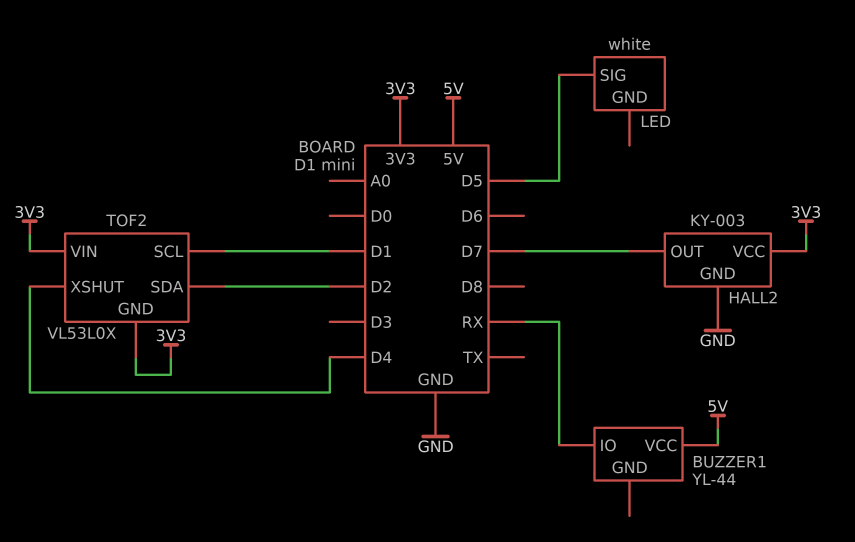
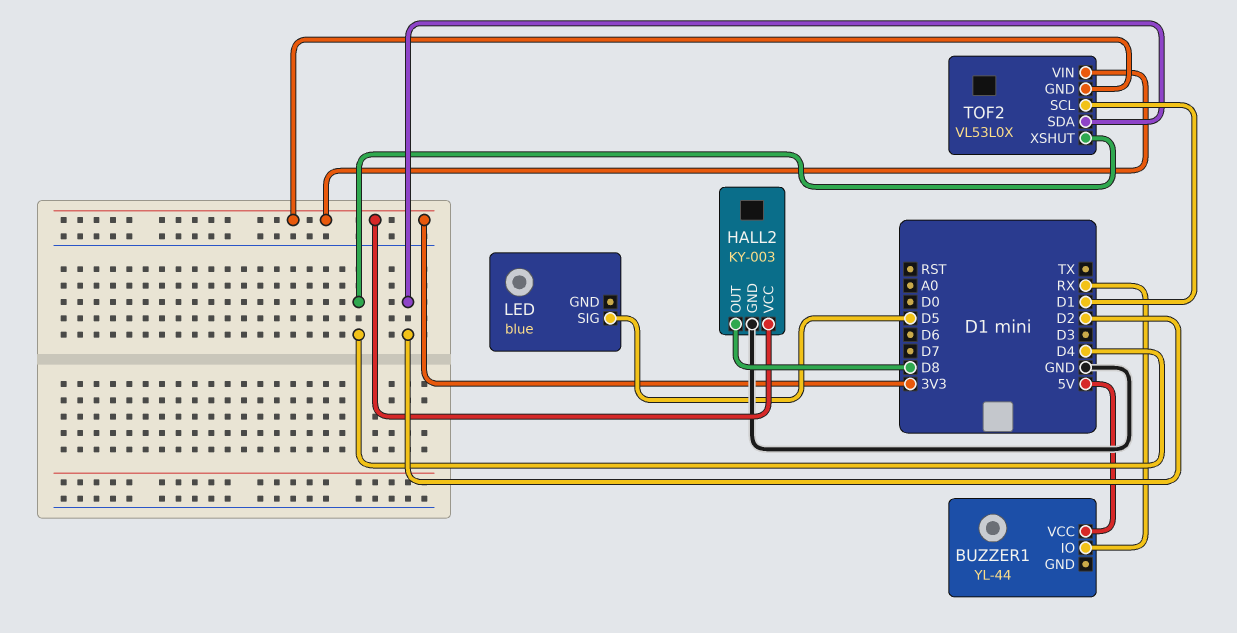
HALL2 pin OUT: D7 -> D8
LED: white -> blue

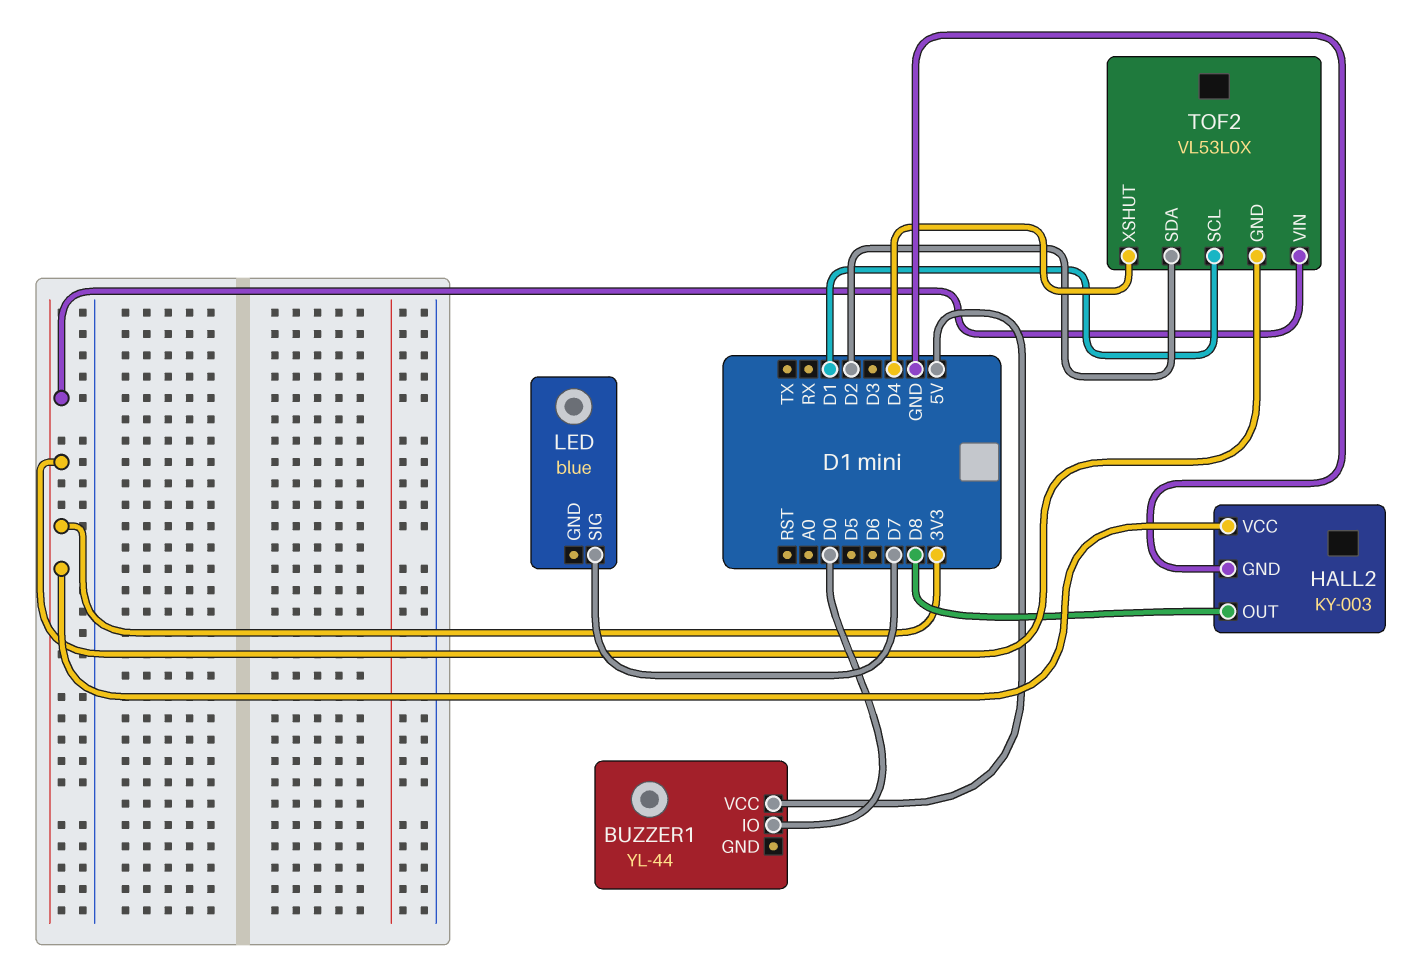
BUZZER1 pin IO: RX -> D0
LED pin SIG: D5 -> D7

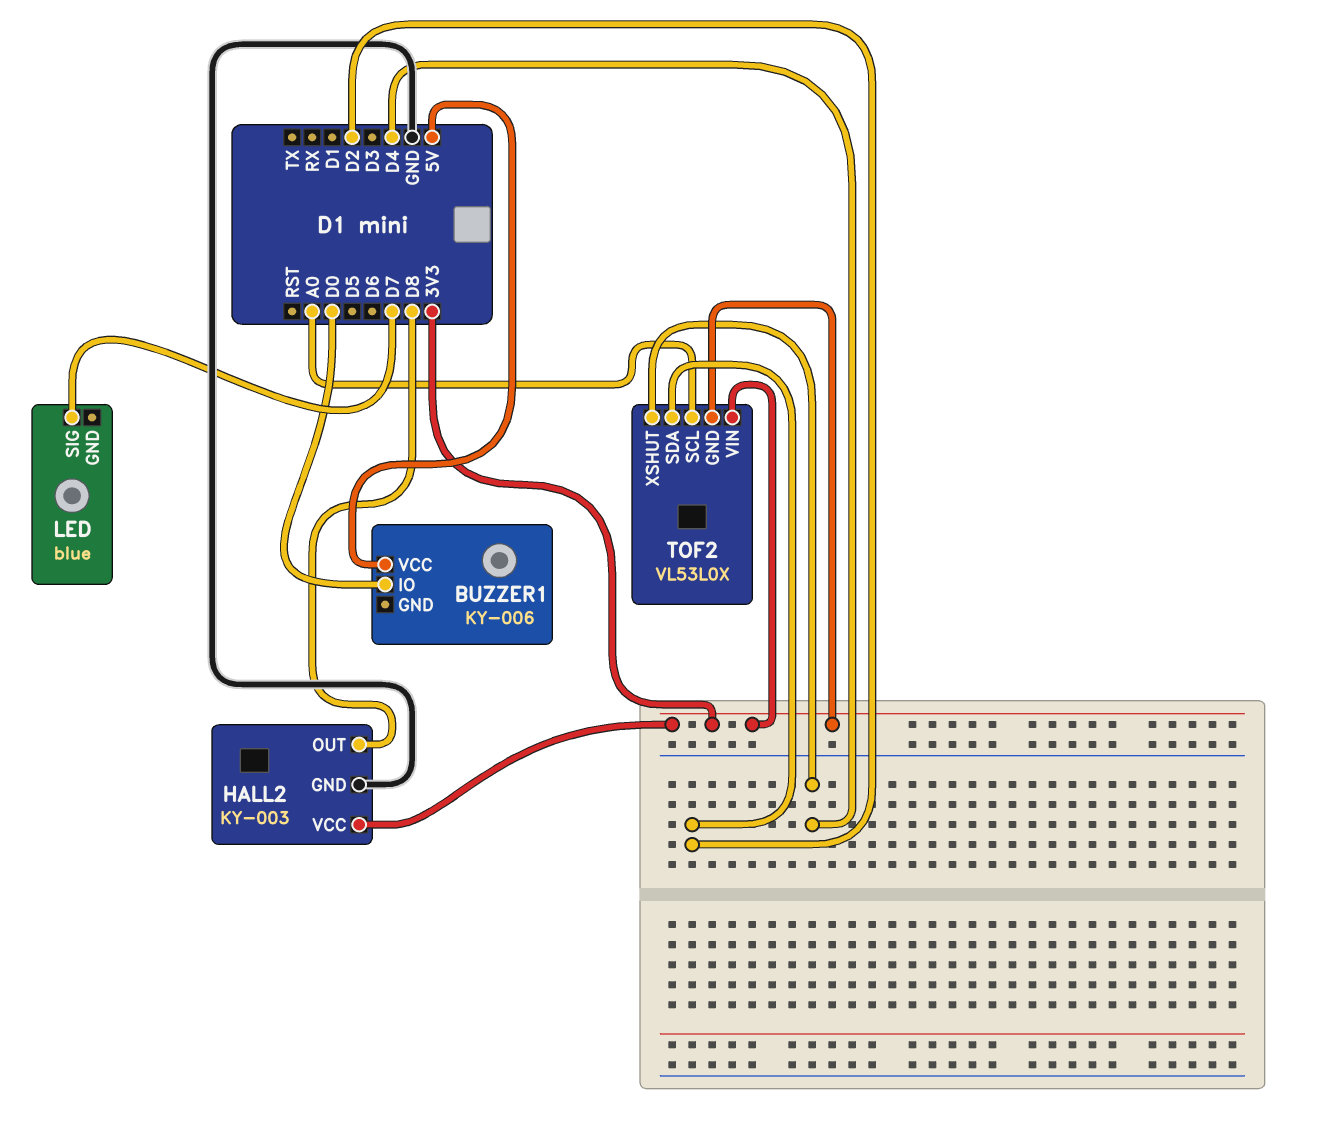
BUZZER1: YL-44 -> KY-006
TOF2 pin SCL: D1 -> A0

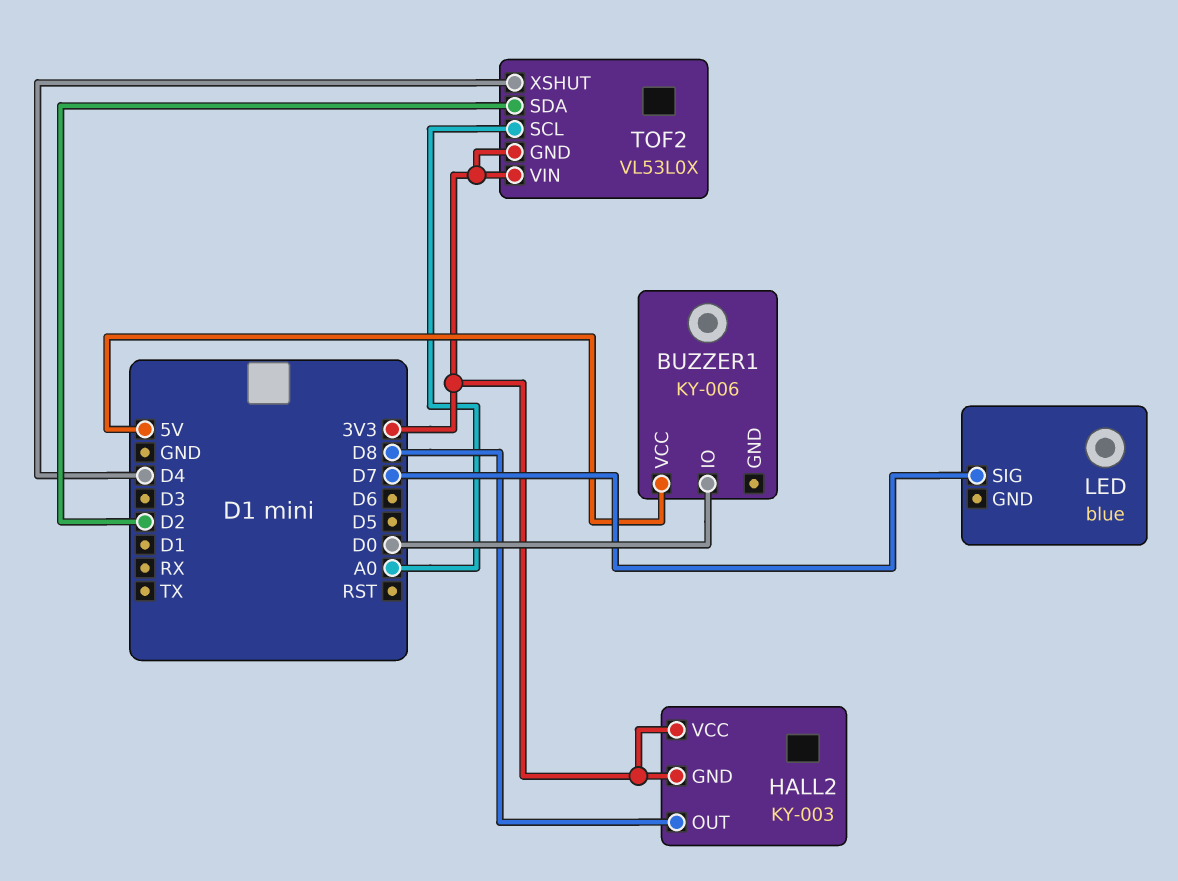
HALL2 pin GND: GND -> 3V3

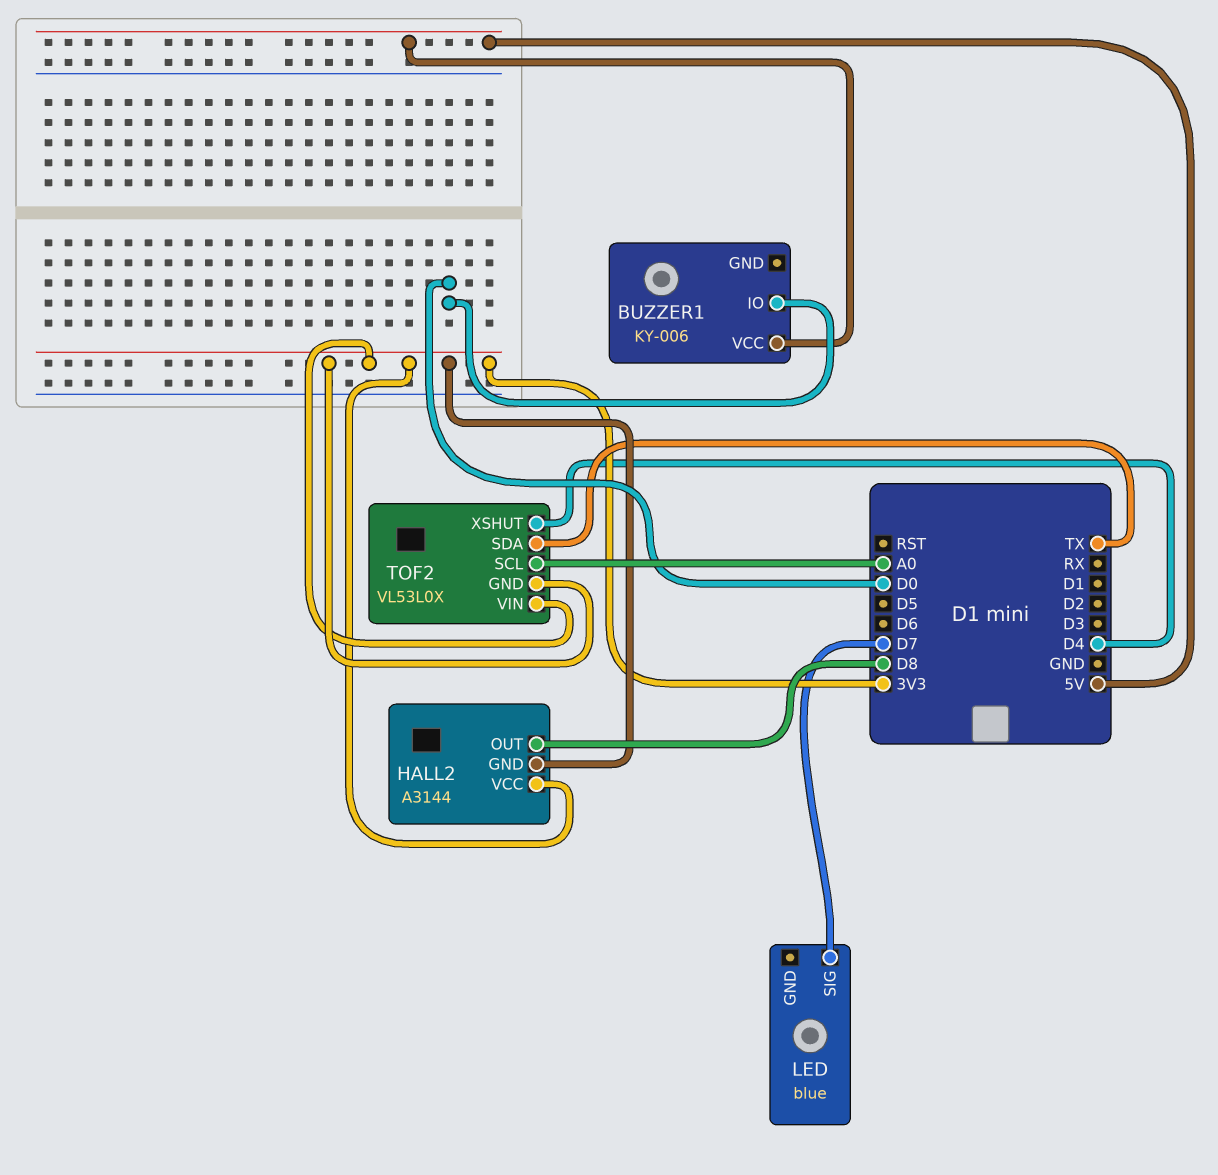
HALL2: KY-003 -> A3144
TOF2 pin SDA: D2 -> TX

